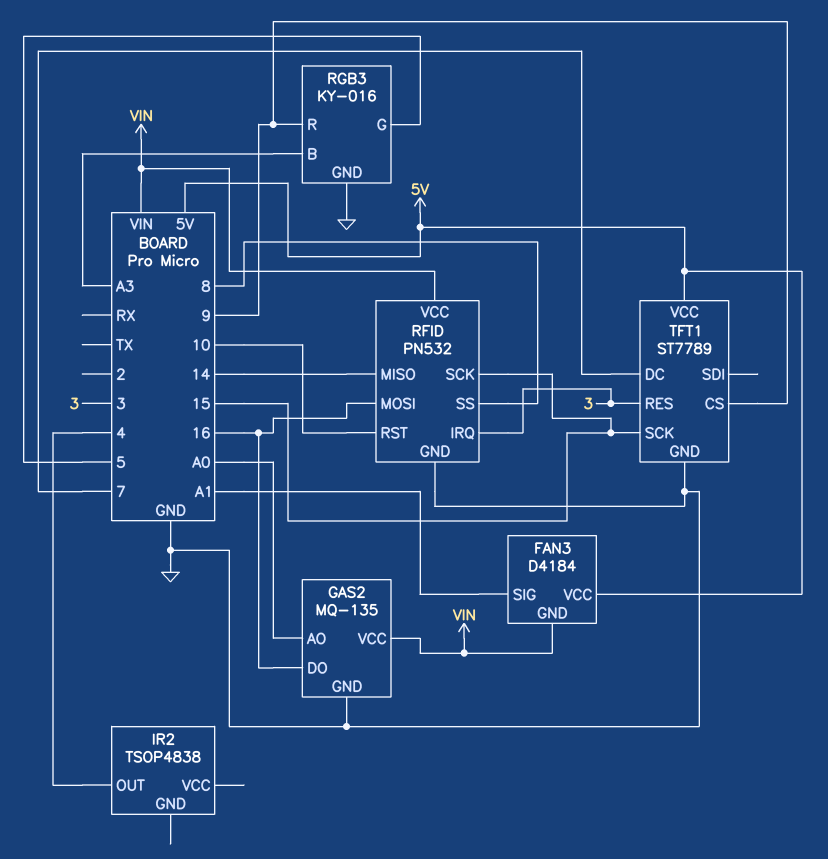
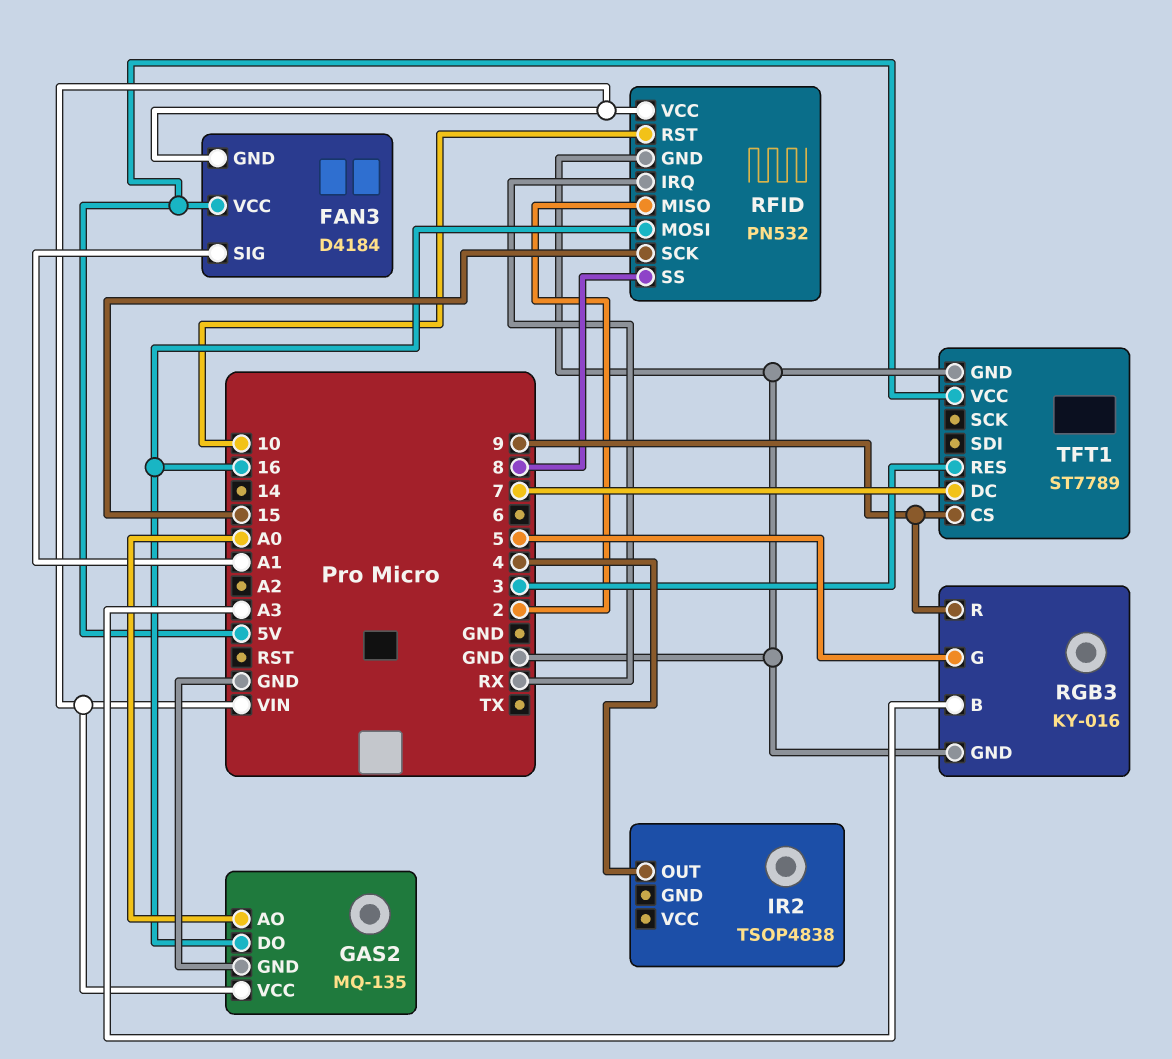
RFID pin IRQ: 3 -> RX
RFID pin MISO: 14 -> 2
TFT1 pin SCK: 15 -> none

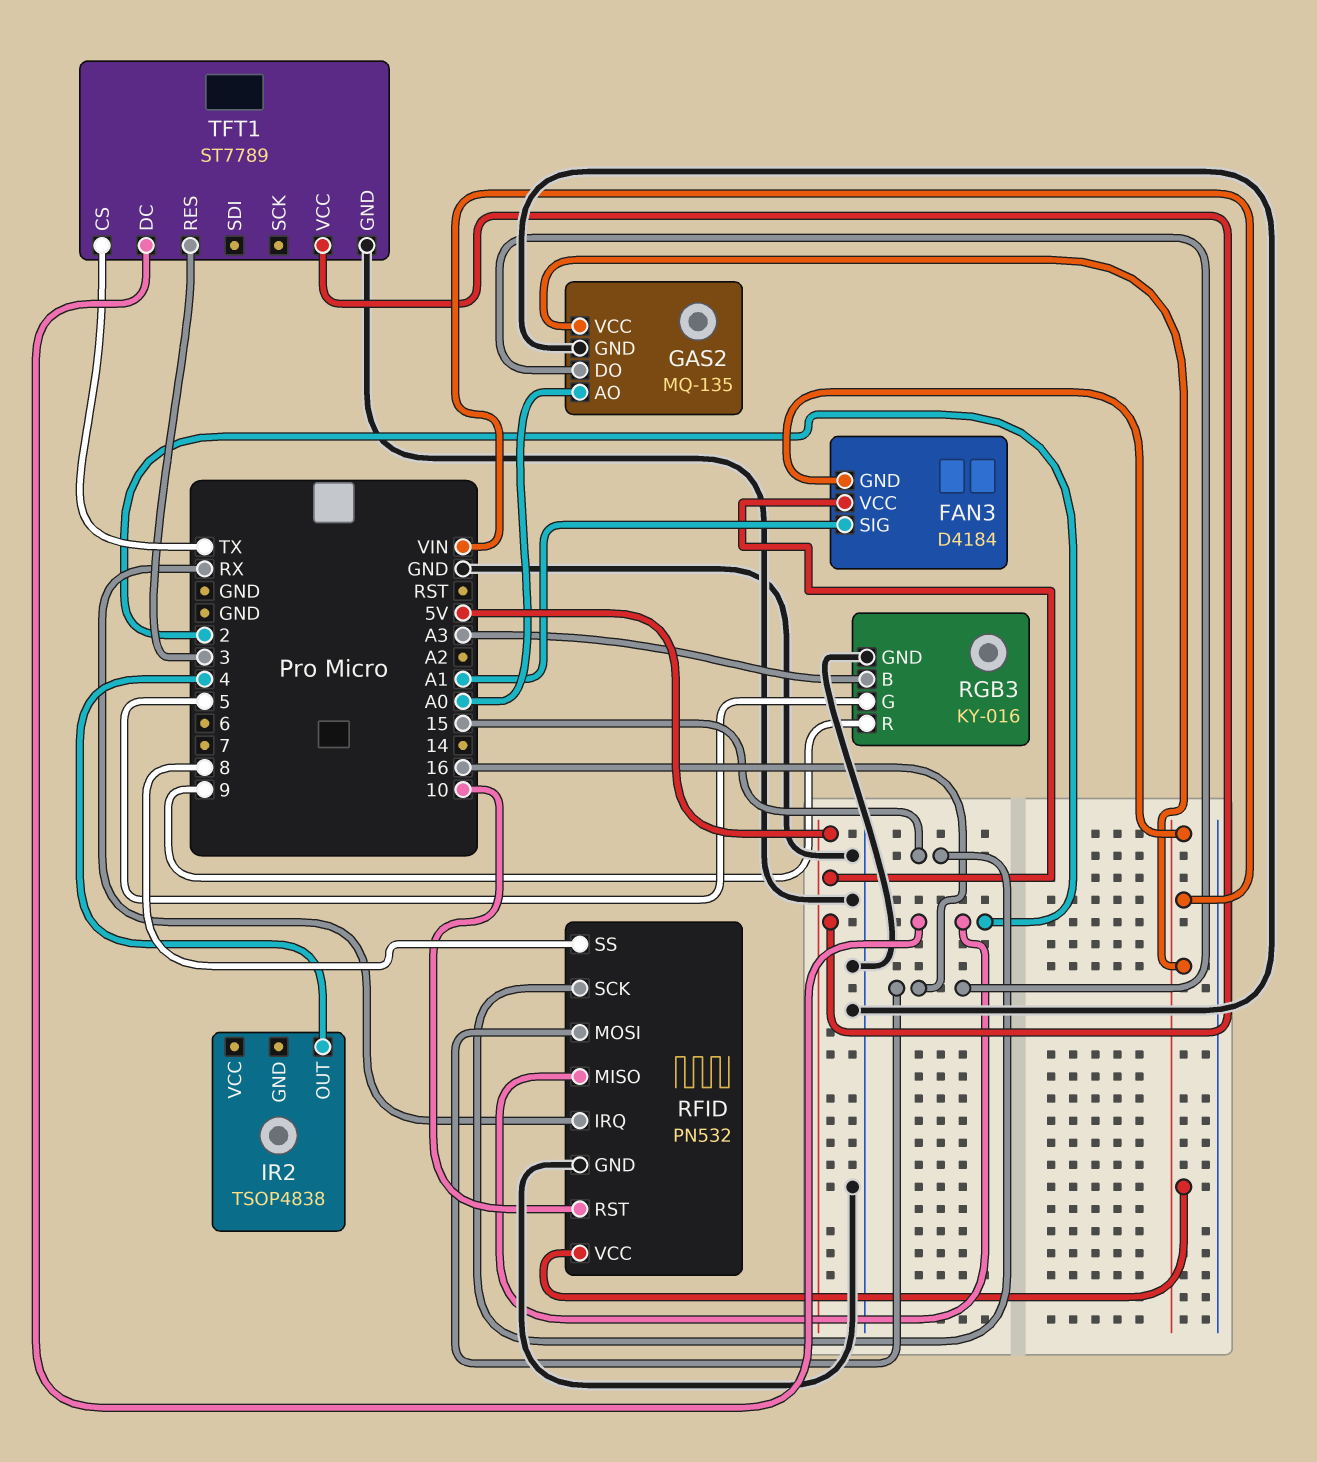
TFT1 pin CS: 9 -> TX
TFT1 pin DC: 7 -> 2

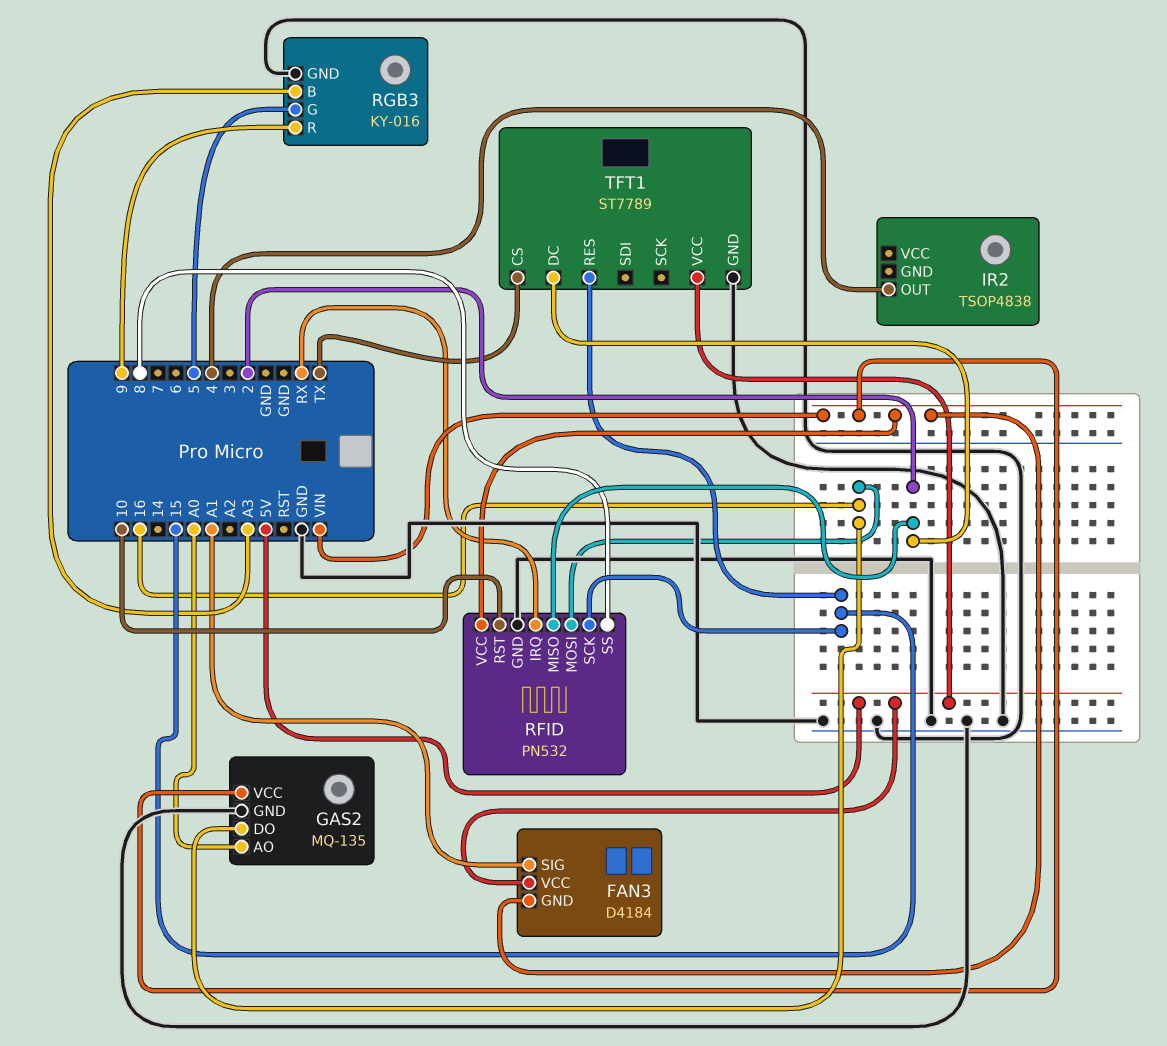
TFT1 pin RES: 3 -> 15

